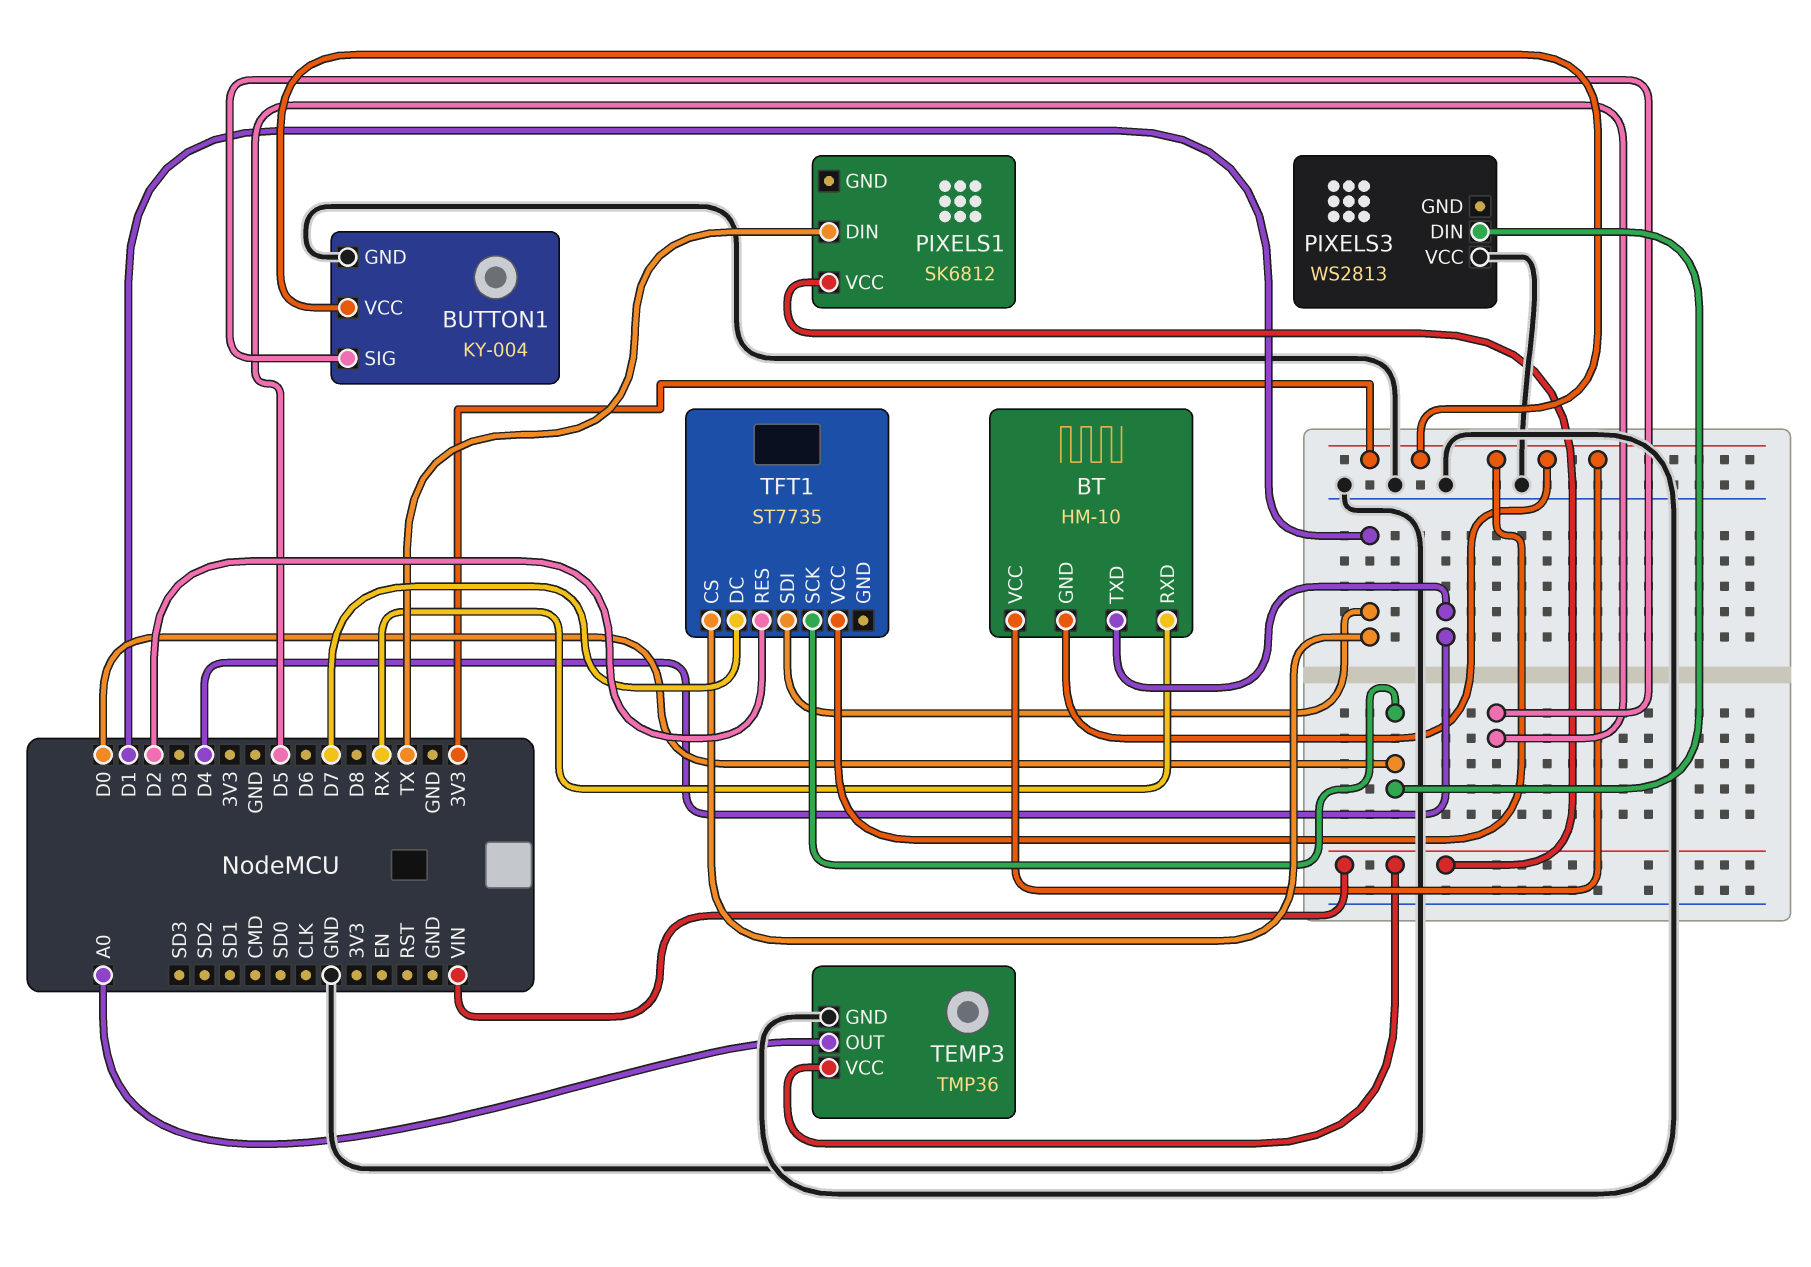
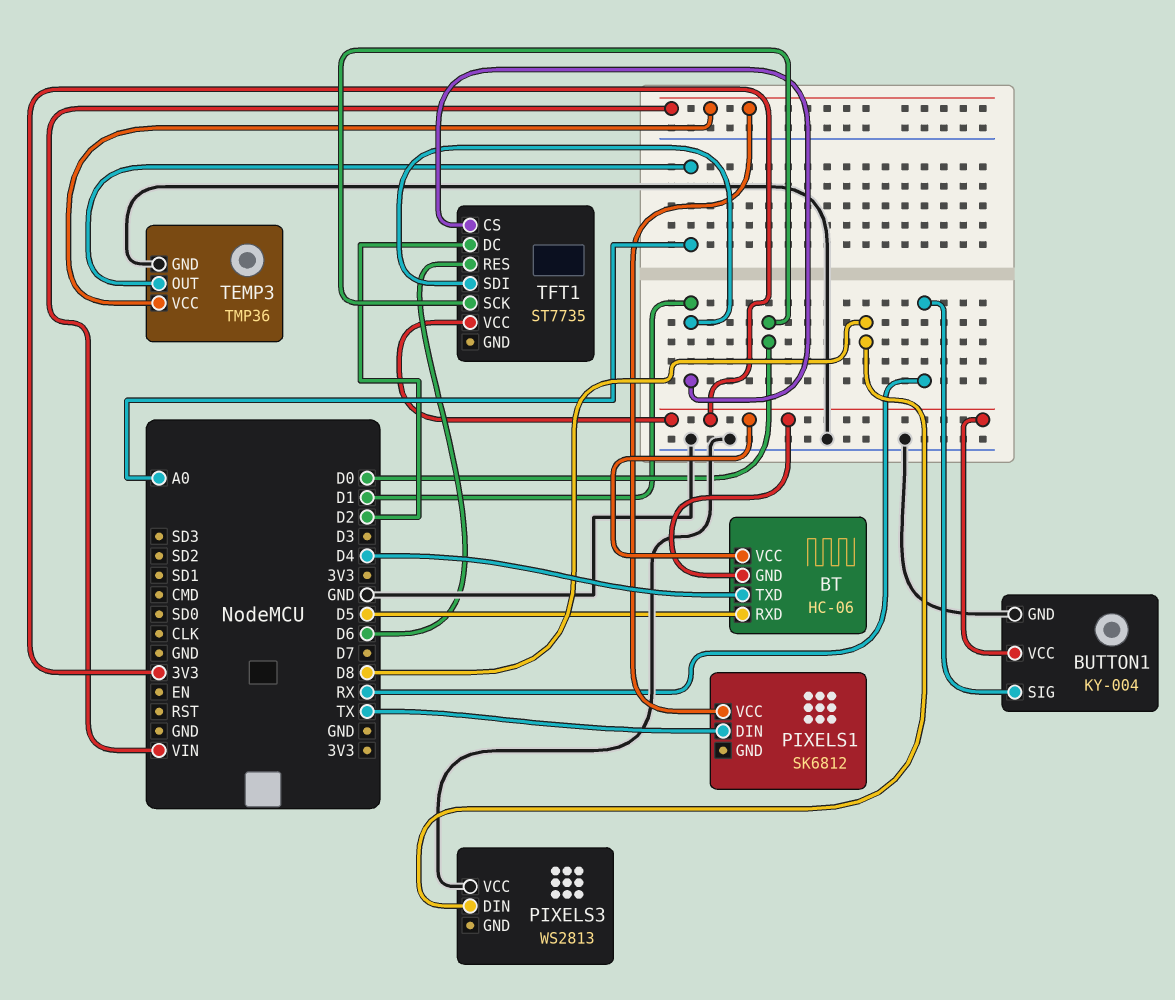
BT: HM-10 -> HC-06
BT pin RXD: RX -> D5
BUTTON1 pin SIG: D5 -> RX
PIXELS3 pin DIN: D0 -> D8
TFT1 pin DC: D7 -> D2
TFT1 pin RES: D2 -> D6

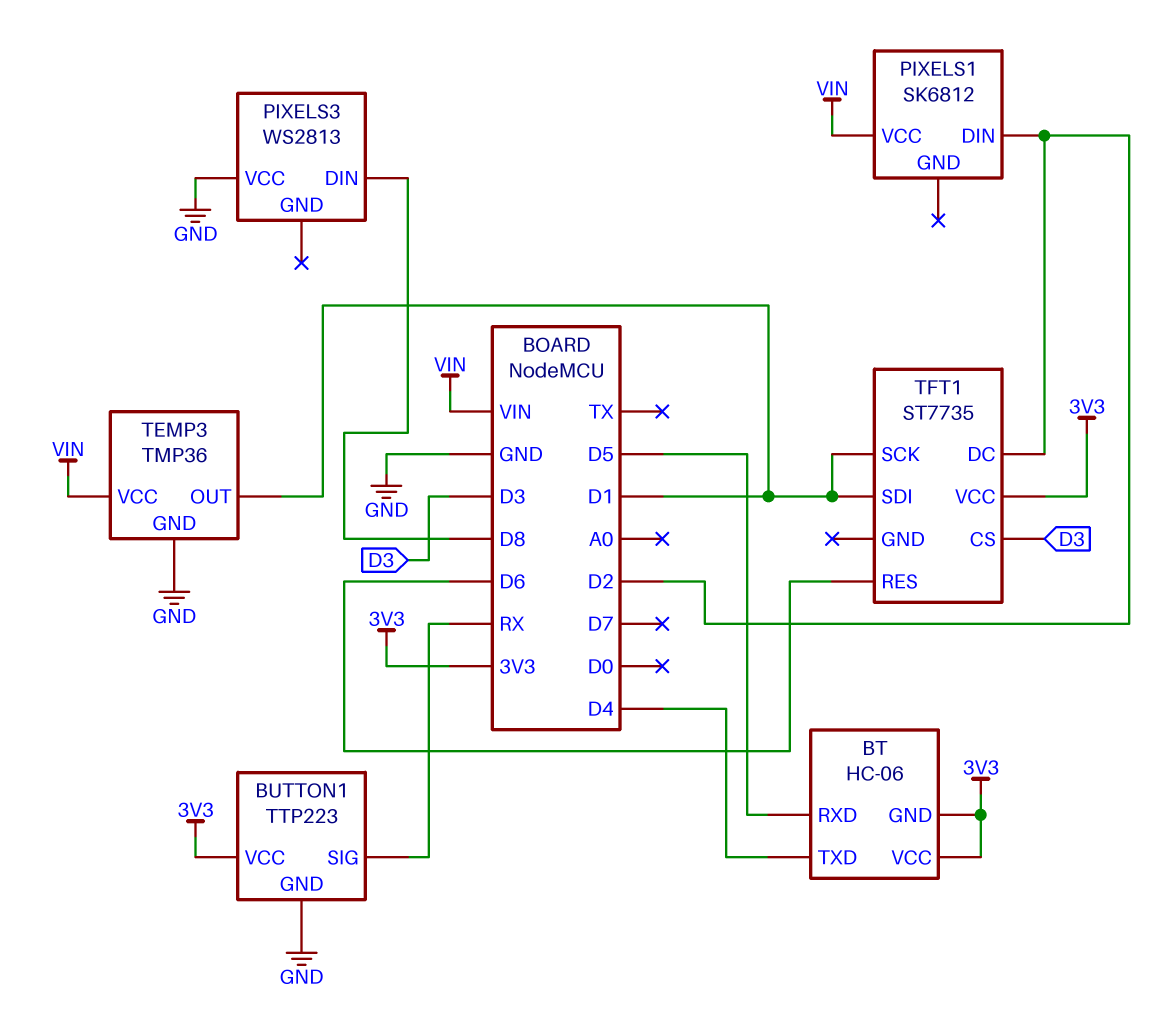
BUTTON1: KY-004 -> TTP223
PIXELS1 pin DIN: TX -> D2
TEMP3 pin OUT: A0 -> D1
TFT1 pin CS: D1 -> D3
TFT1 pin SCK: D0 -> D1

